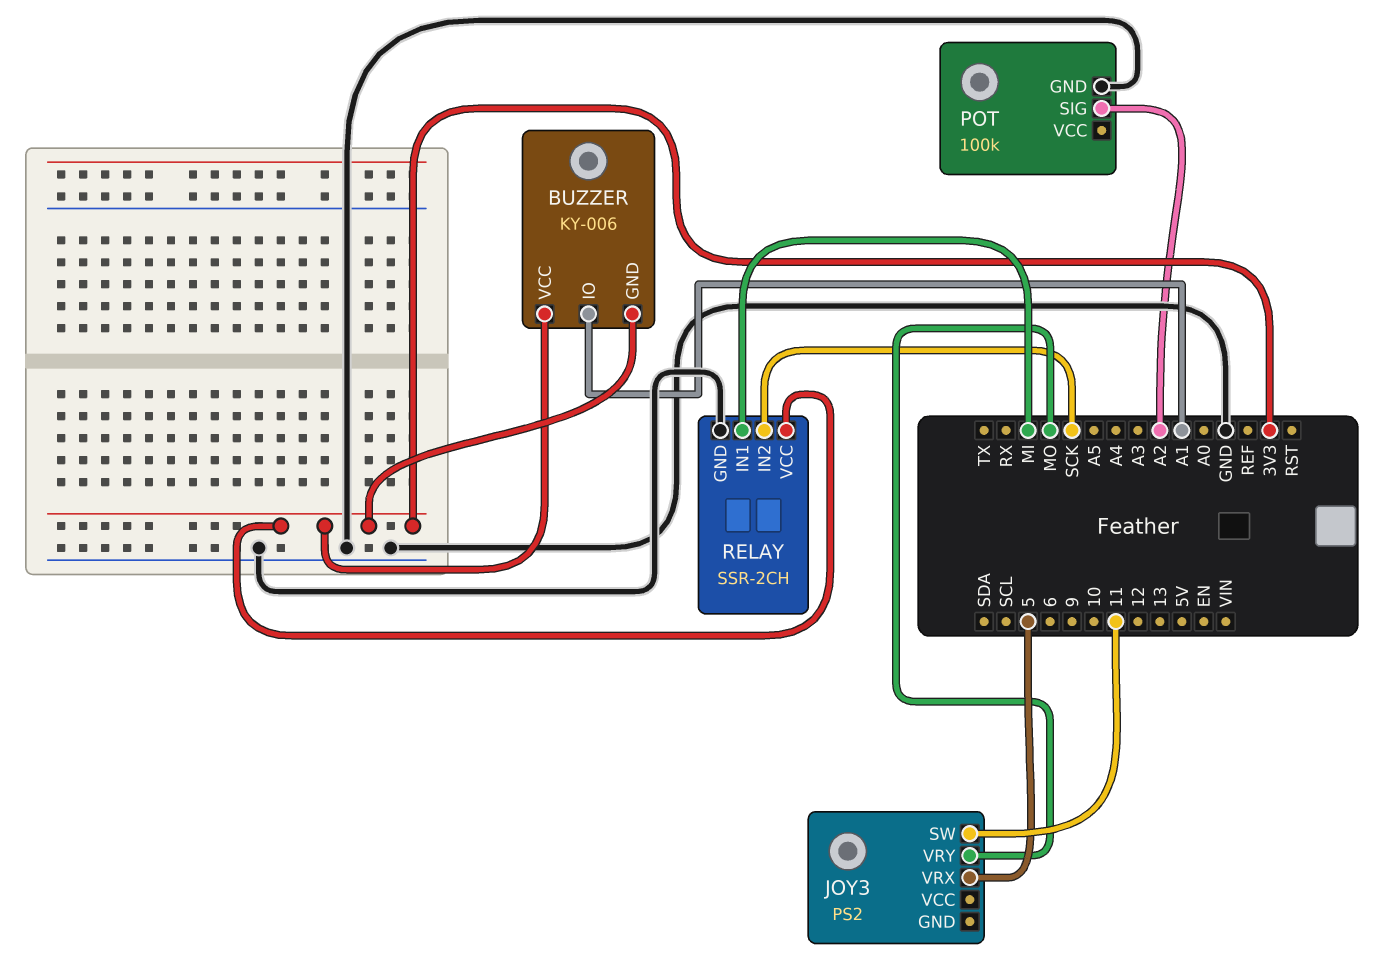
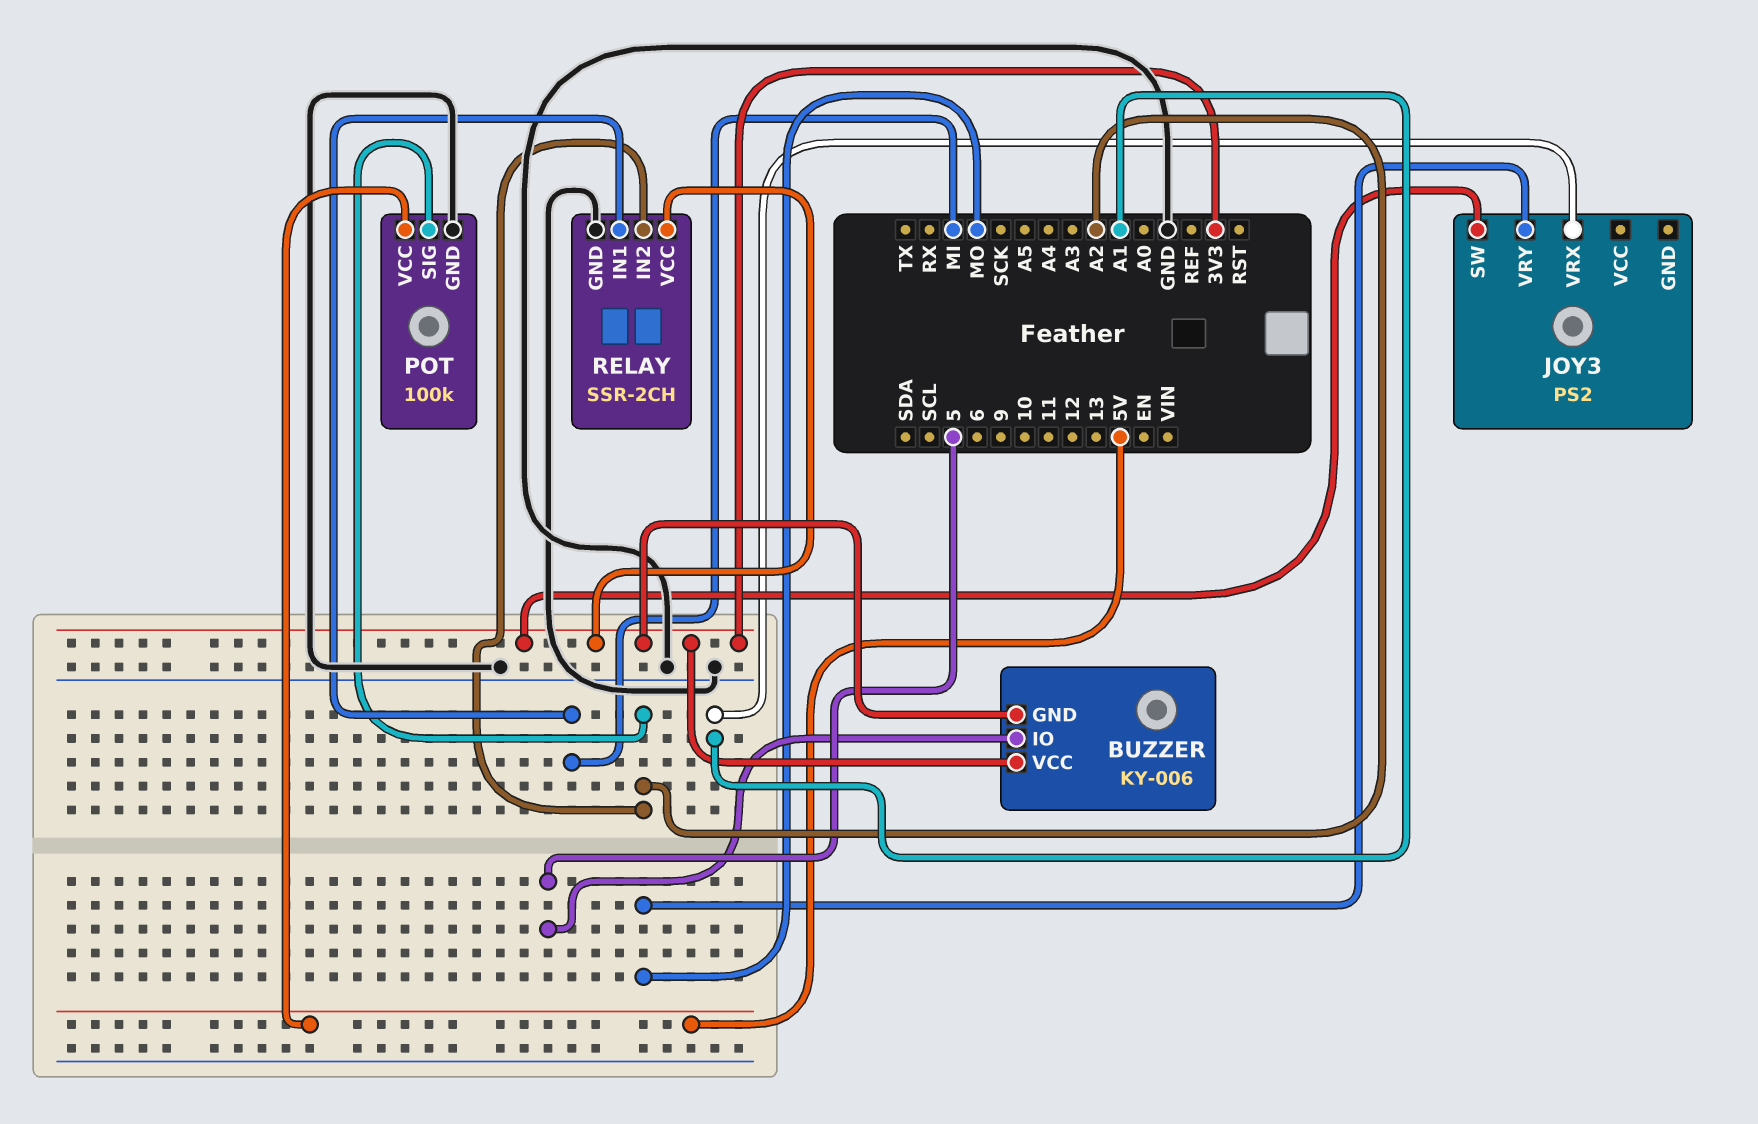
BUZZER pin IO: A1 -> 5
JOY3 pin SW: 11 -> 3V3
JOY3 pin VRX: 5 -> A1
POT pin VCC: none -> 5V
RELAY pin IN2: SCK -> A2

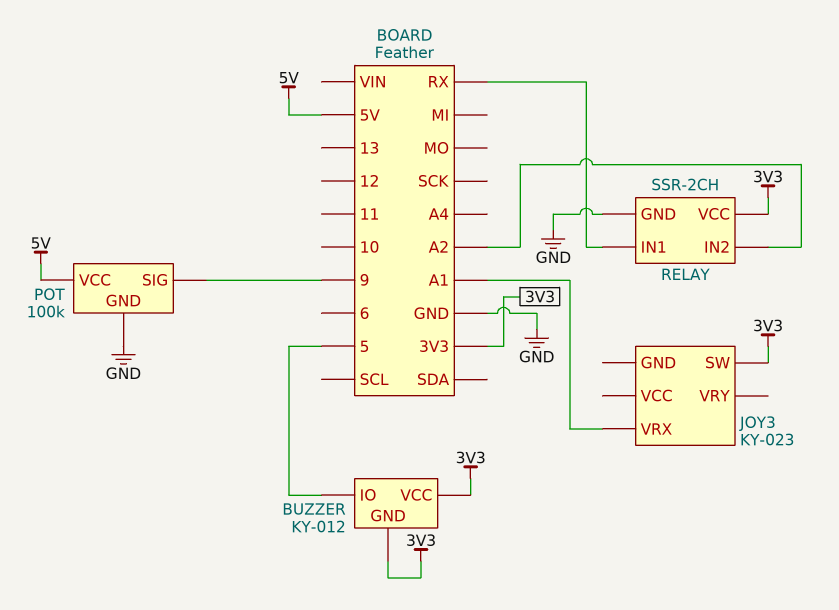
BUZZER: KY-006 -> KY-012
JOY3: PS2 -> KY-023
JOY3 pin VRY: MO -> none
POT pin SIG: A2 -> 9
RELAY pin IN1: MI -> RX

